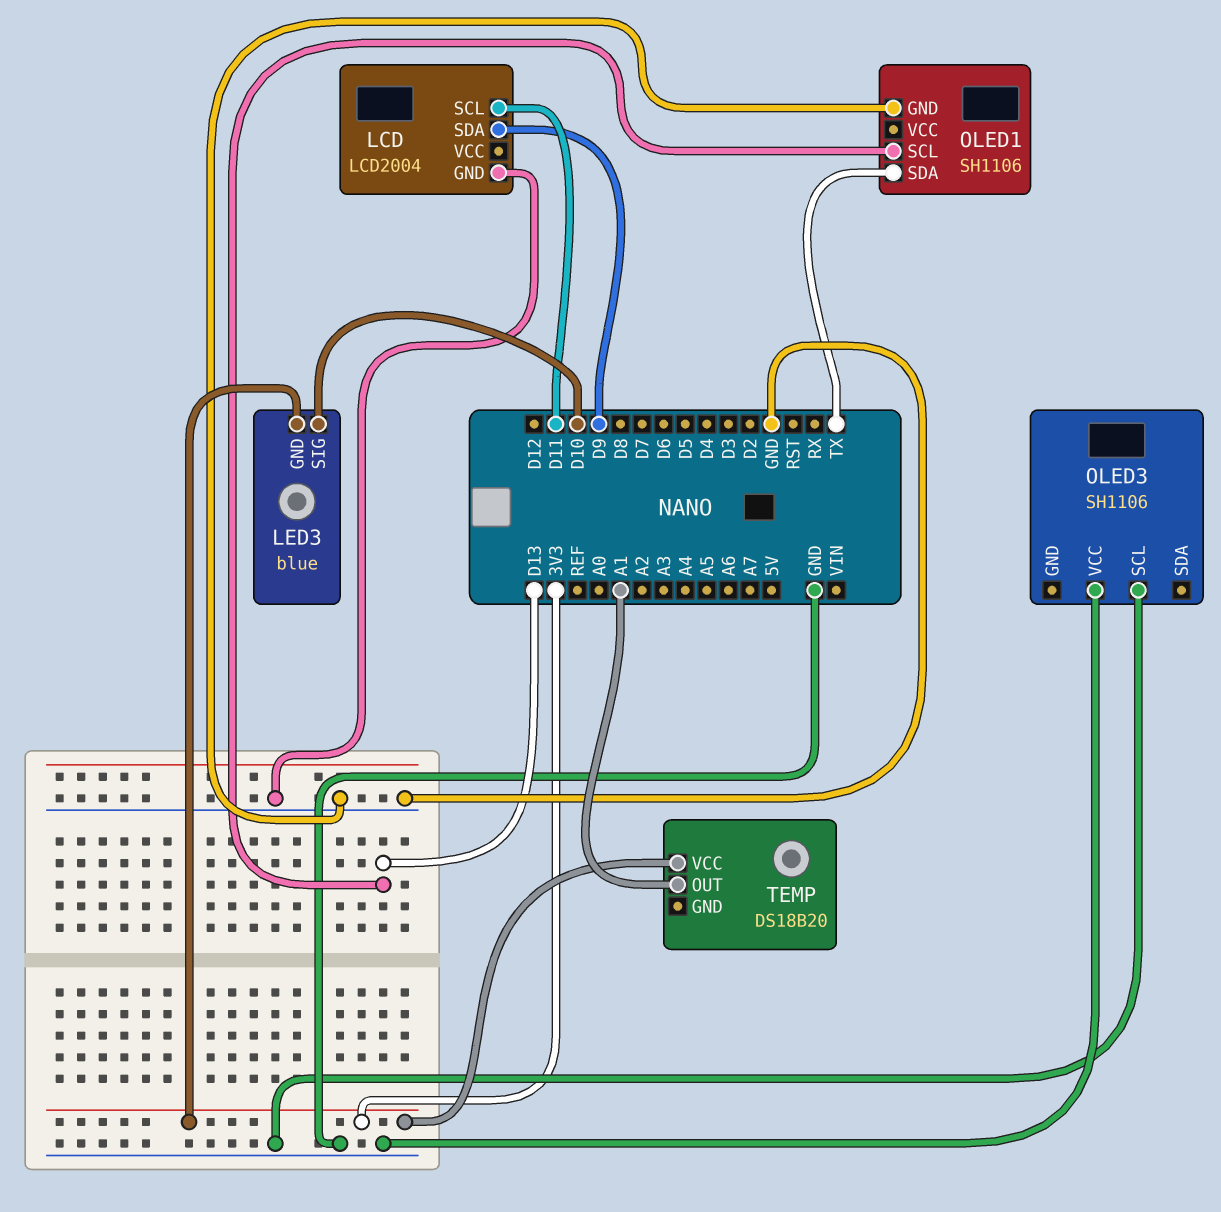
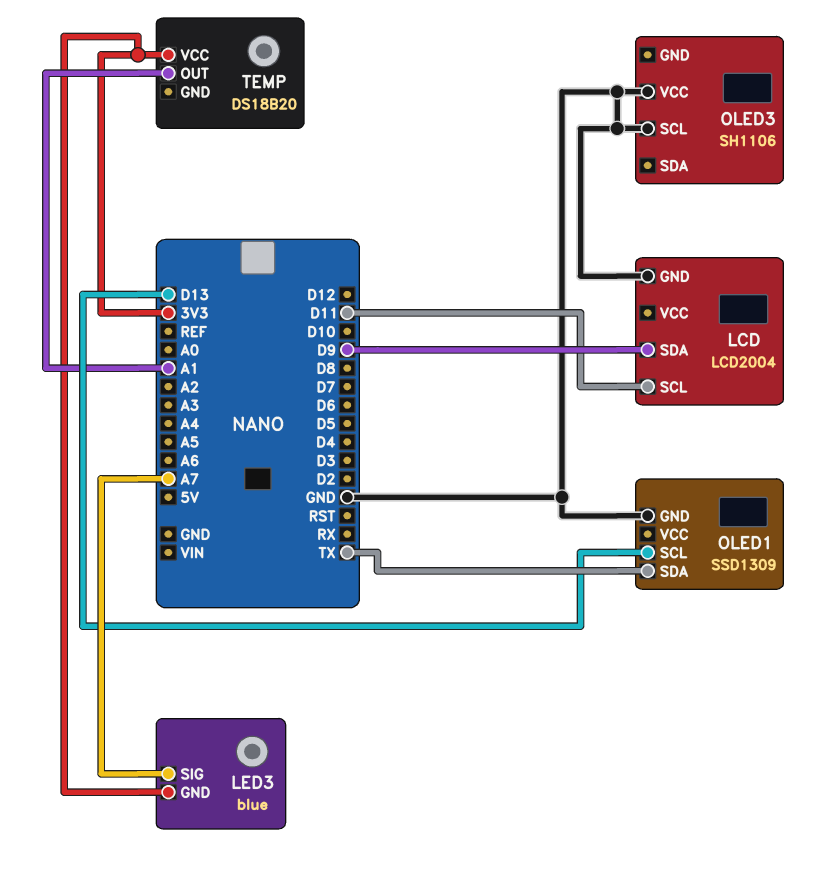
LED3 pin SIG: D10 -> A7
OLED1: SH1106 -> SSD1309

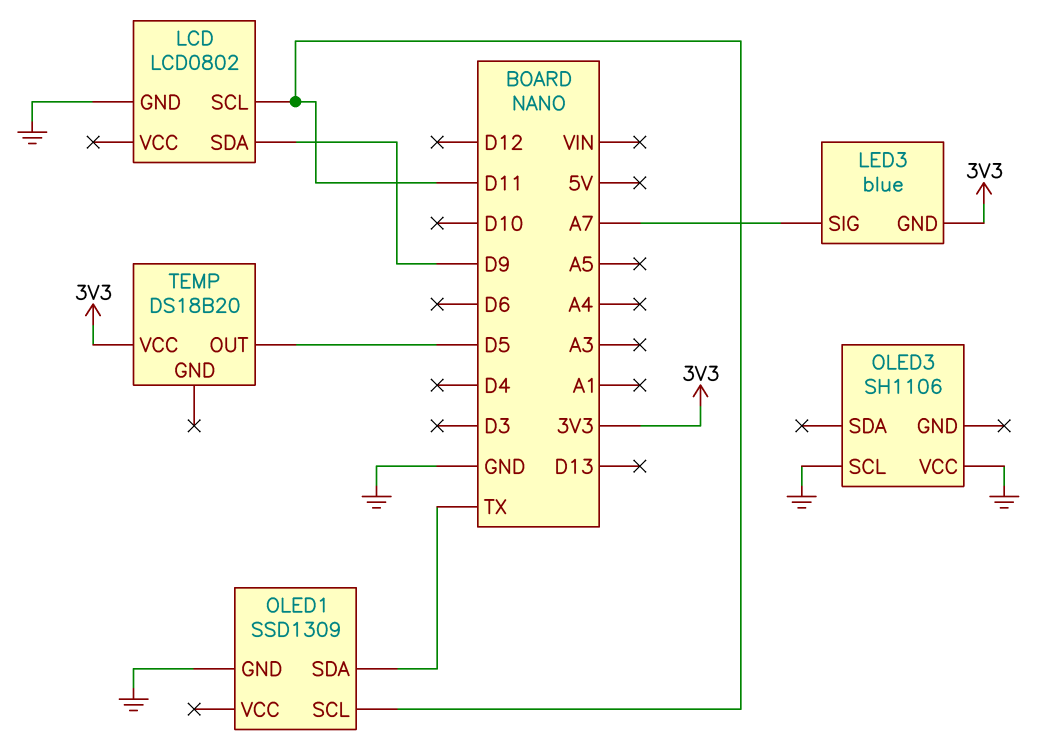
LCD: LCD2004 -> LCD0802
OLED1 pin SCL: D13 -> D11
TEMP pin OUT: A1 -> D5

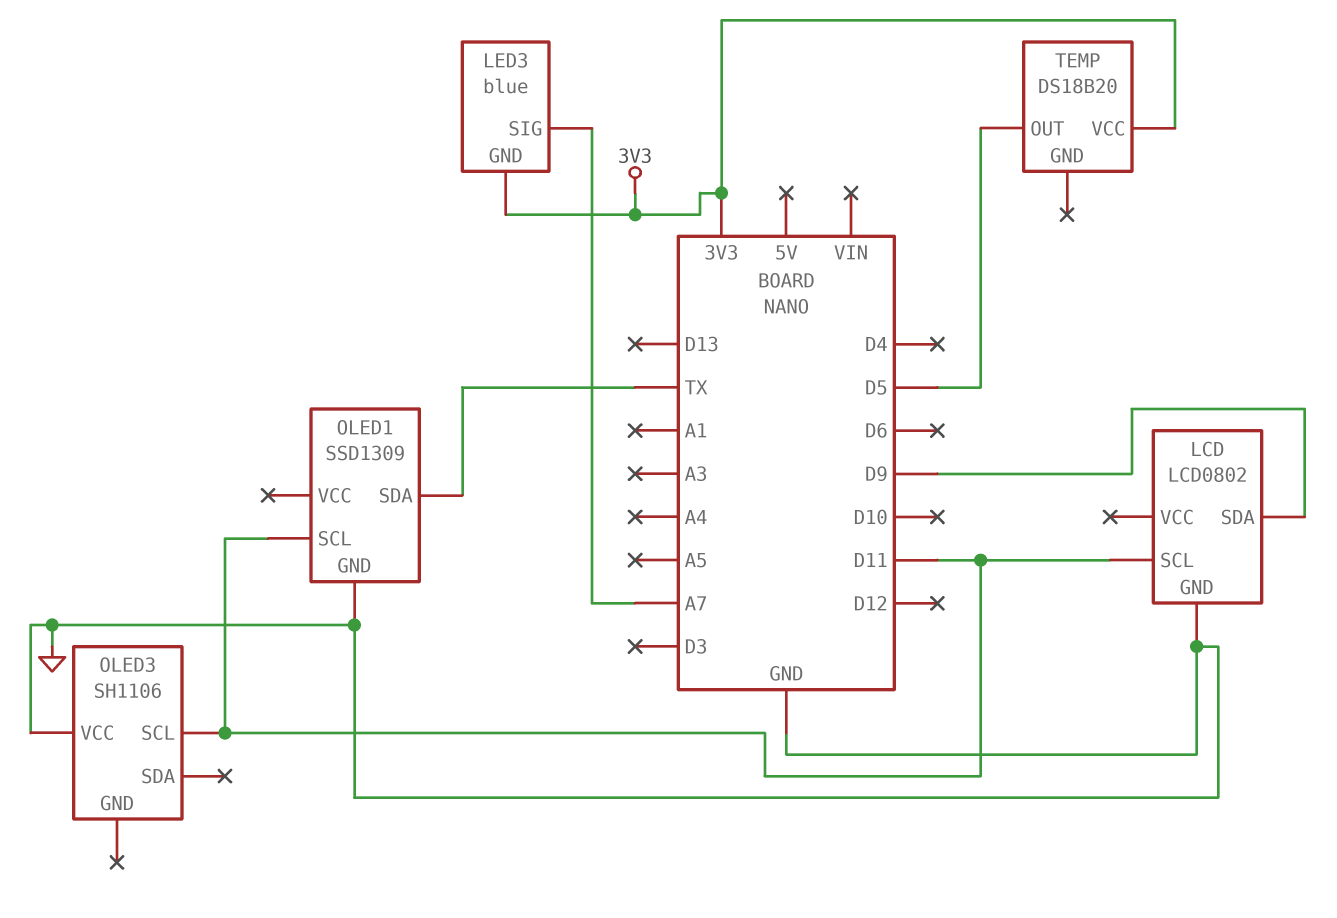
OLED3 pin SCL: GND -> D11

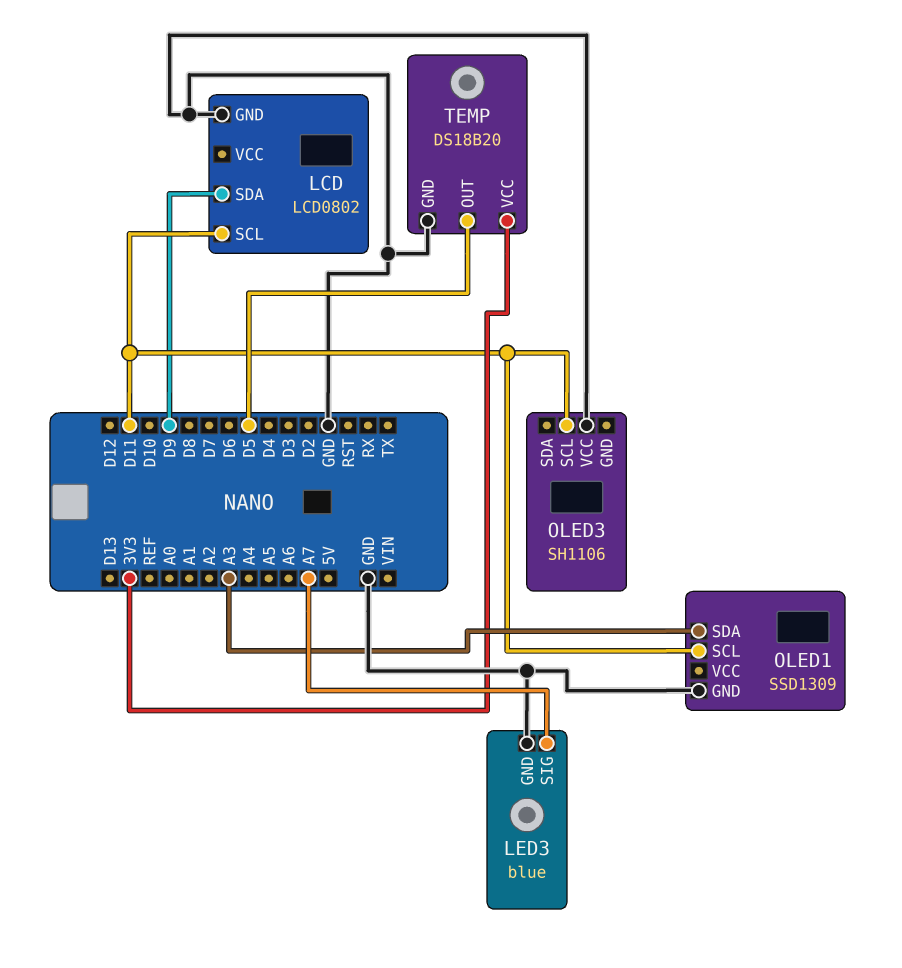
LED3 pin GND: 3V3 -> GND
OLED1 pin SDA: TX -> A3
TEMP pin GND: none -> GND

